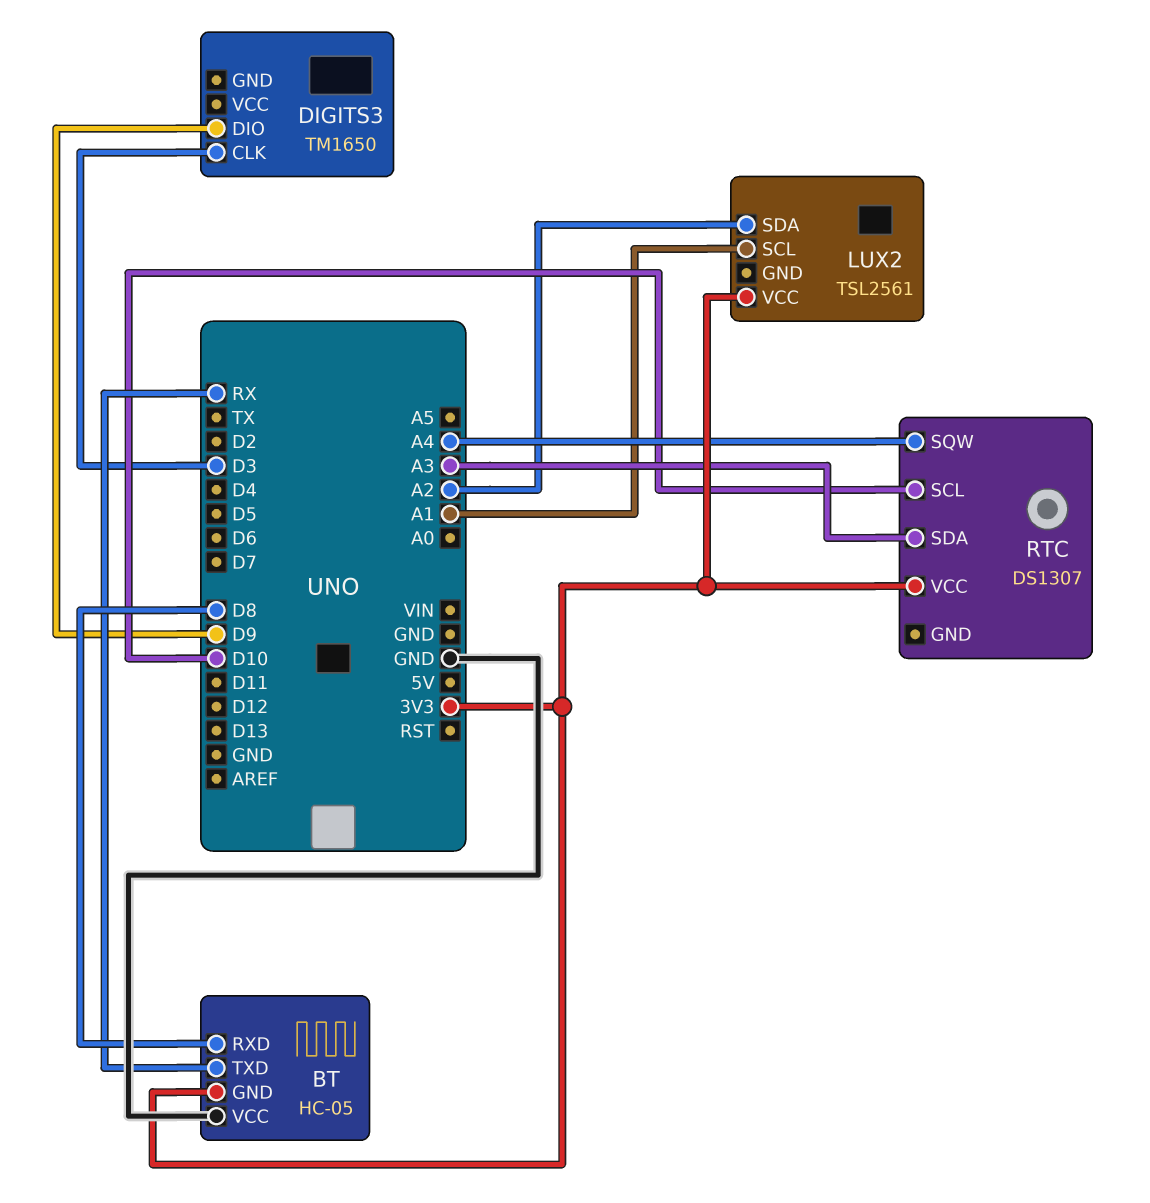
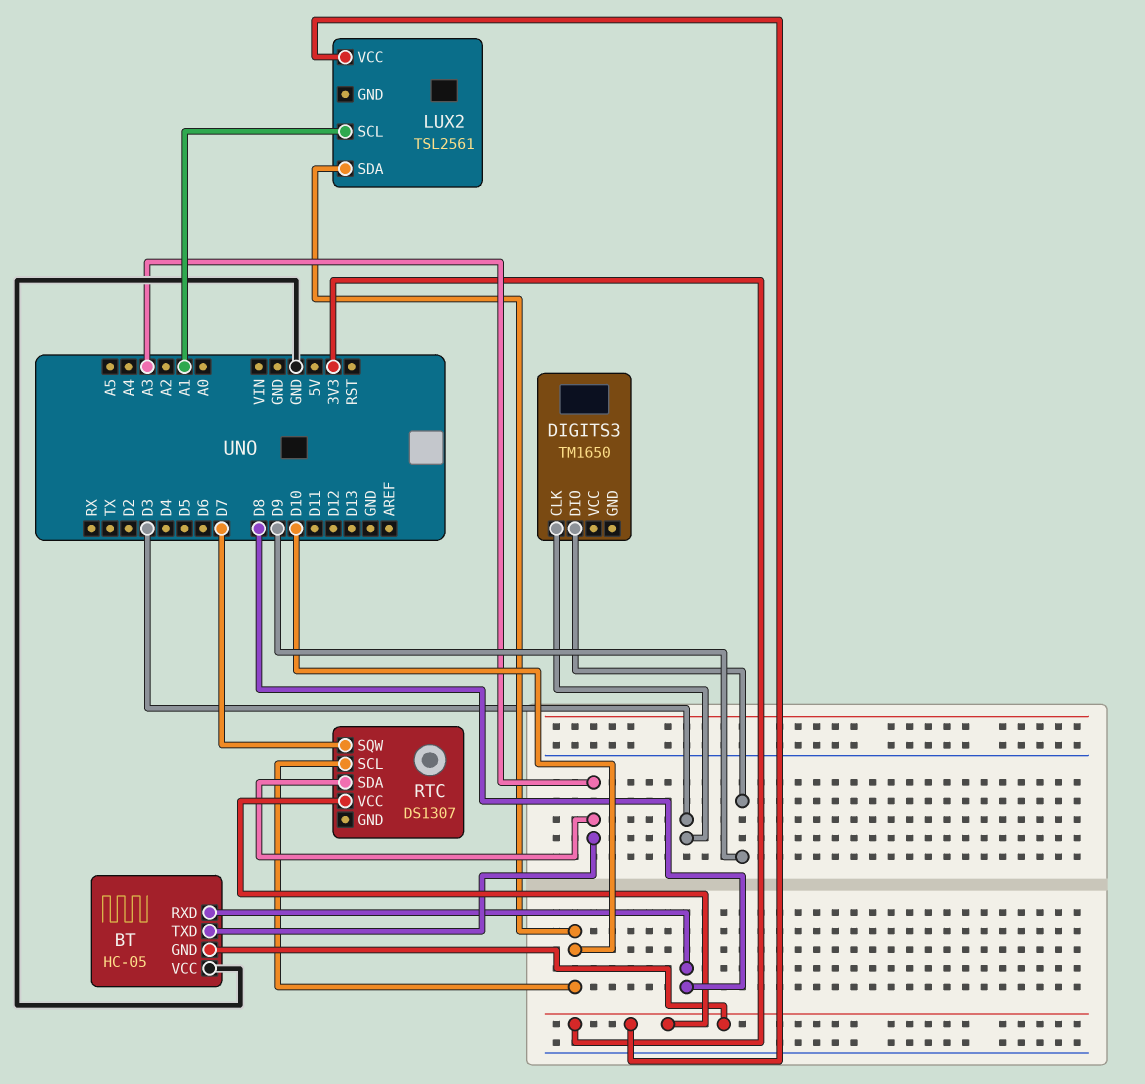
BT pin TXD: RX -> A3
LUX2 pin SDA: A2 -> D10
RTC pin SQW: A4 -> D7

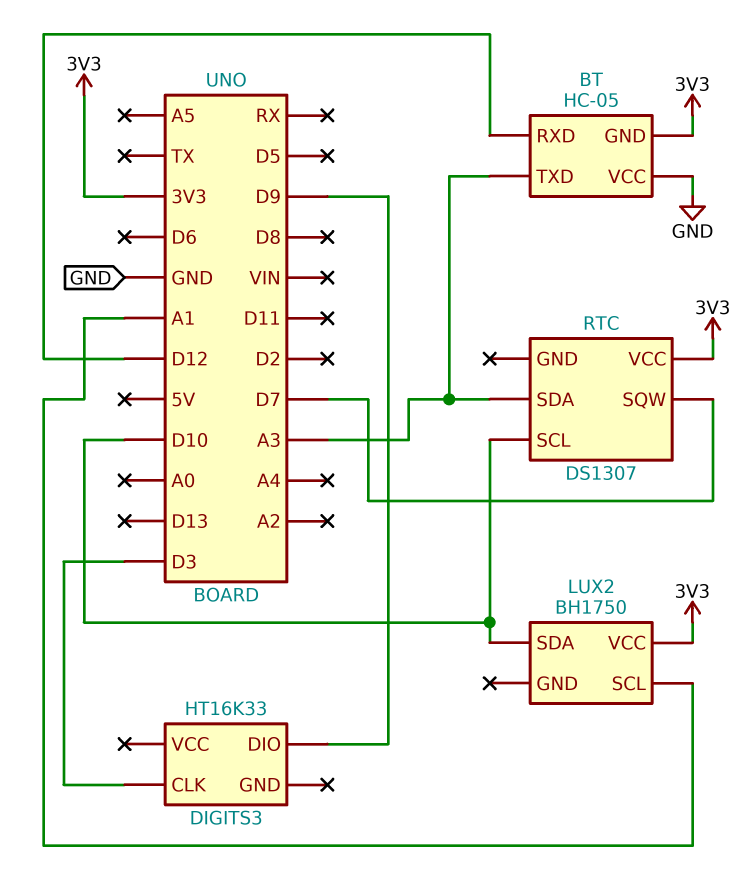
BT pin RXD: D8 -> D12
DIGITS3: TM1650 -> HT16K33
LUX2: TSL2561 -> BH1750

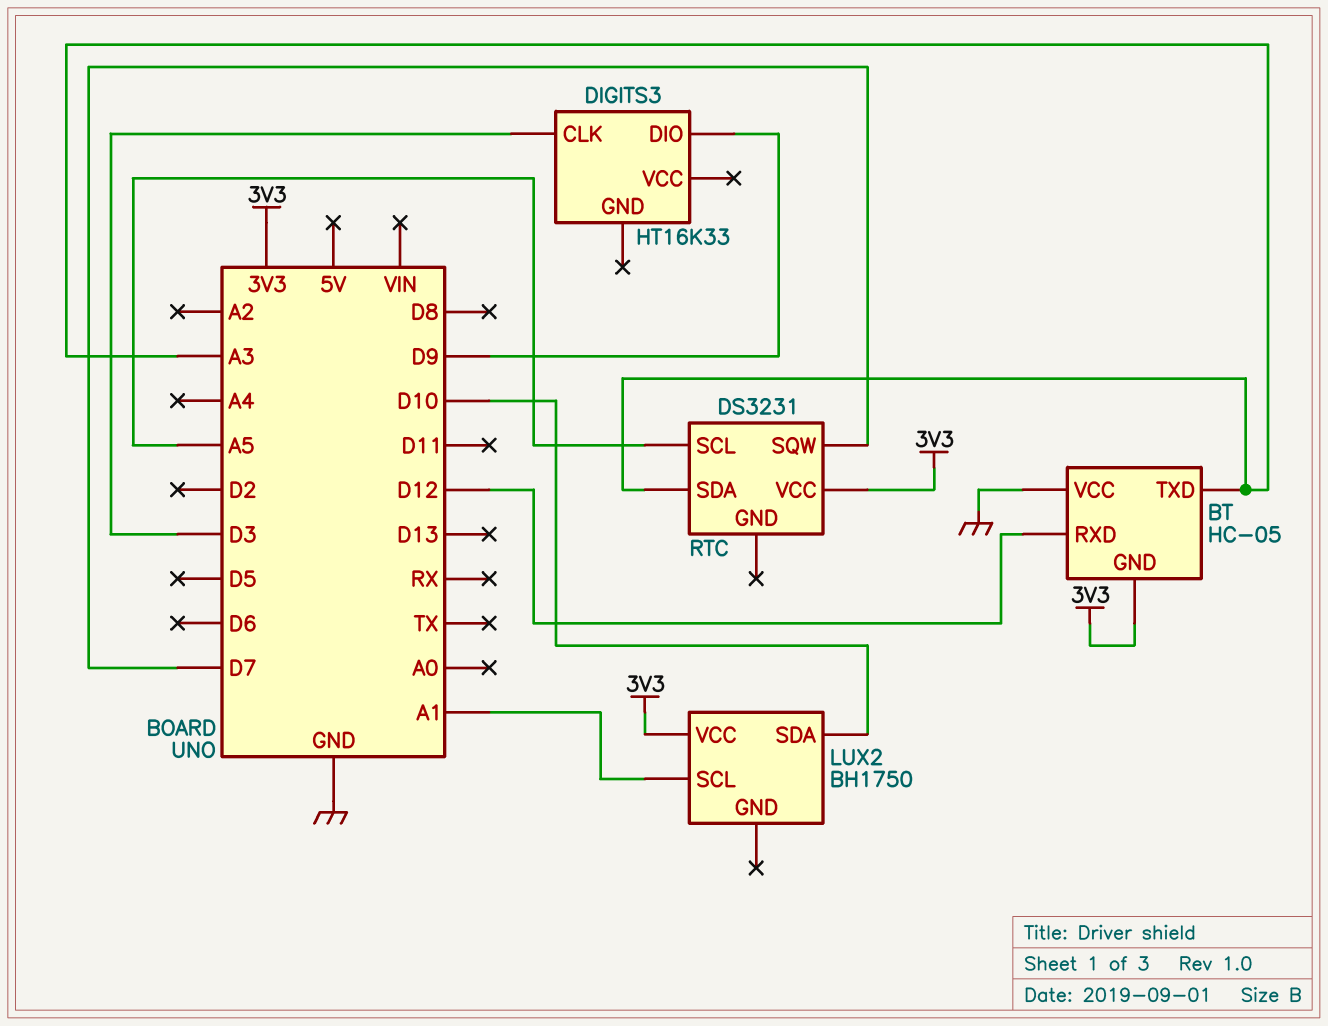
RTC: DS1307 -> DS3231
RTC pin SCL: D10 -> A5

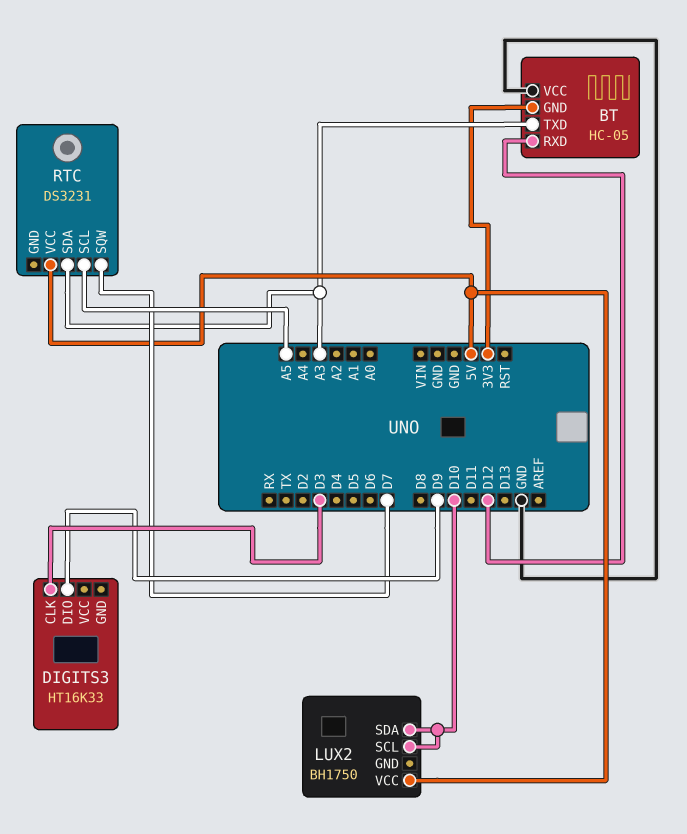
LUX2 pin SCL: A1 -> D10
LUX2 pin VCC: 3V3 -> 5V
RTC pin VCC: 3V3 -> 5V

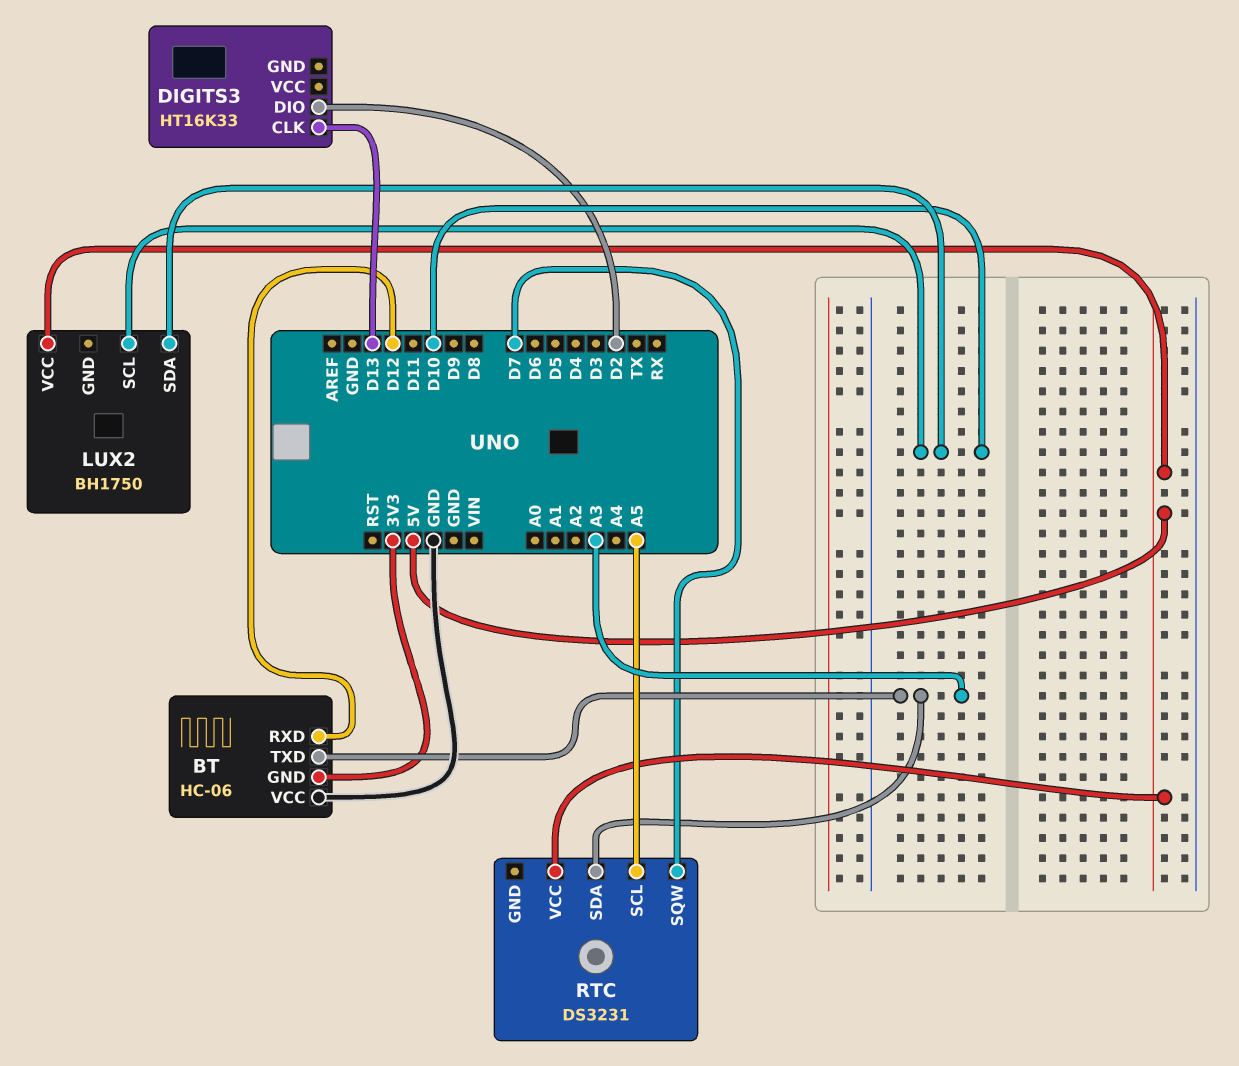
BT: HC-05 -> HC-06
DIGITS3 pin CLK: D3 -> D13
DIGITS3 pin DIO: D9 -> D2

